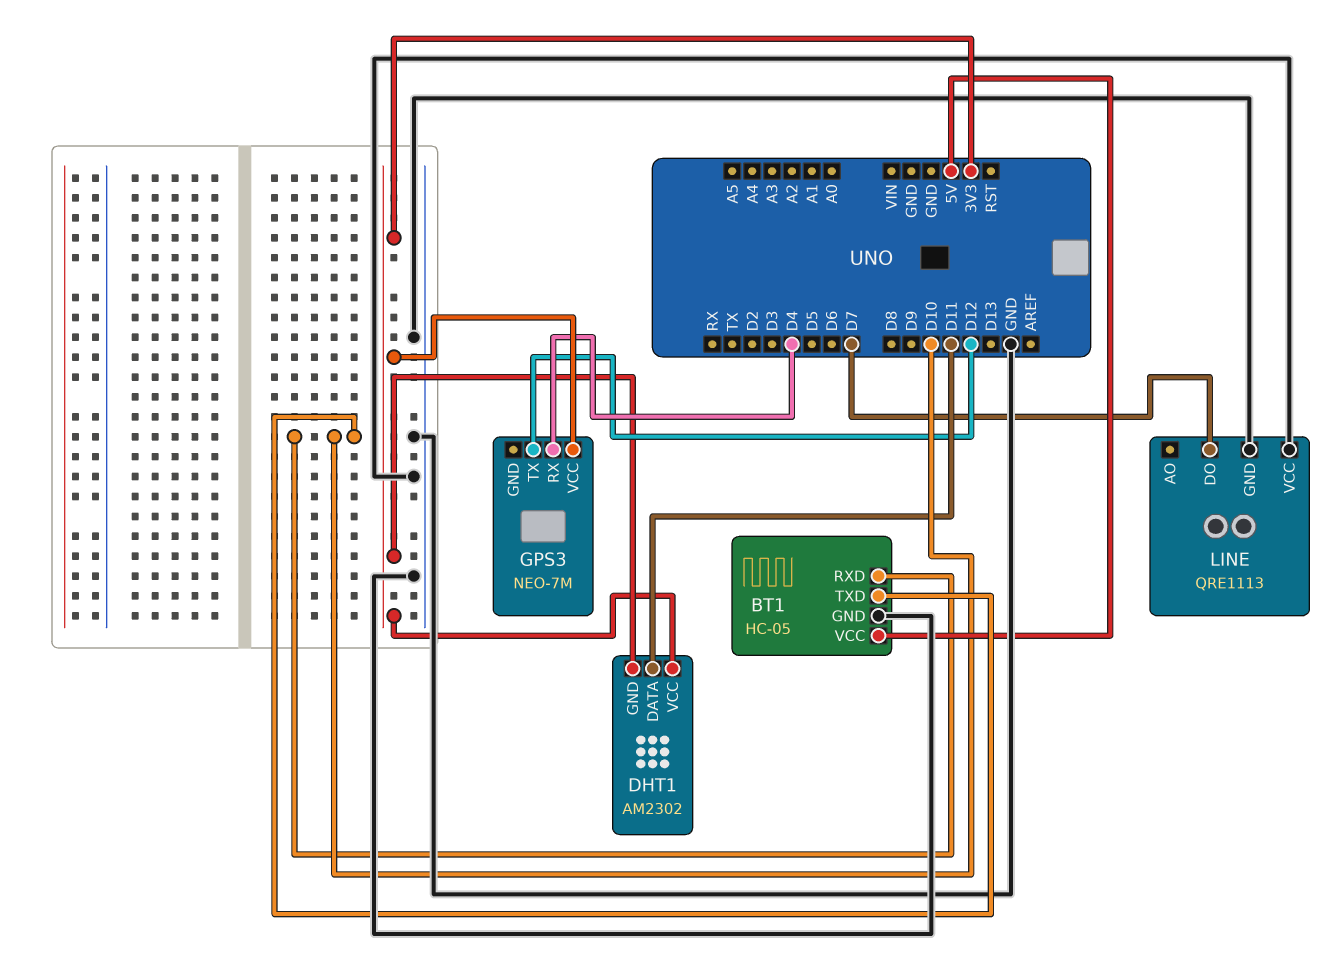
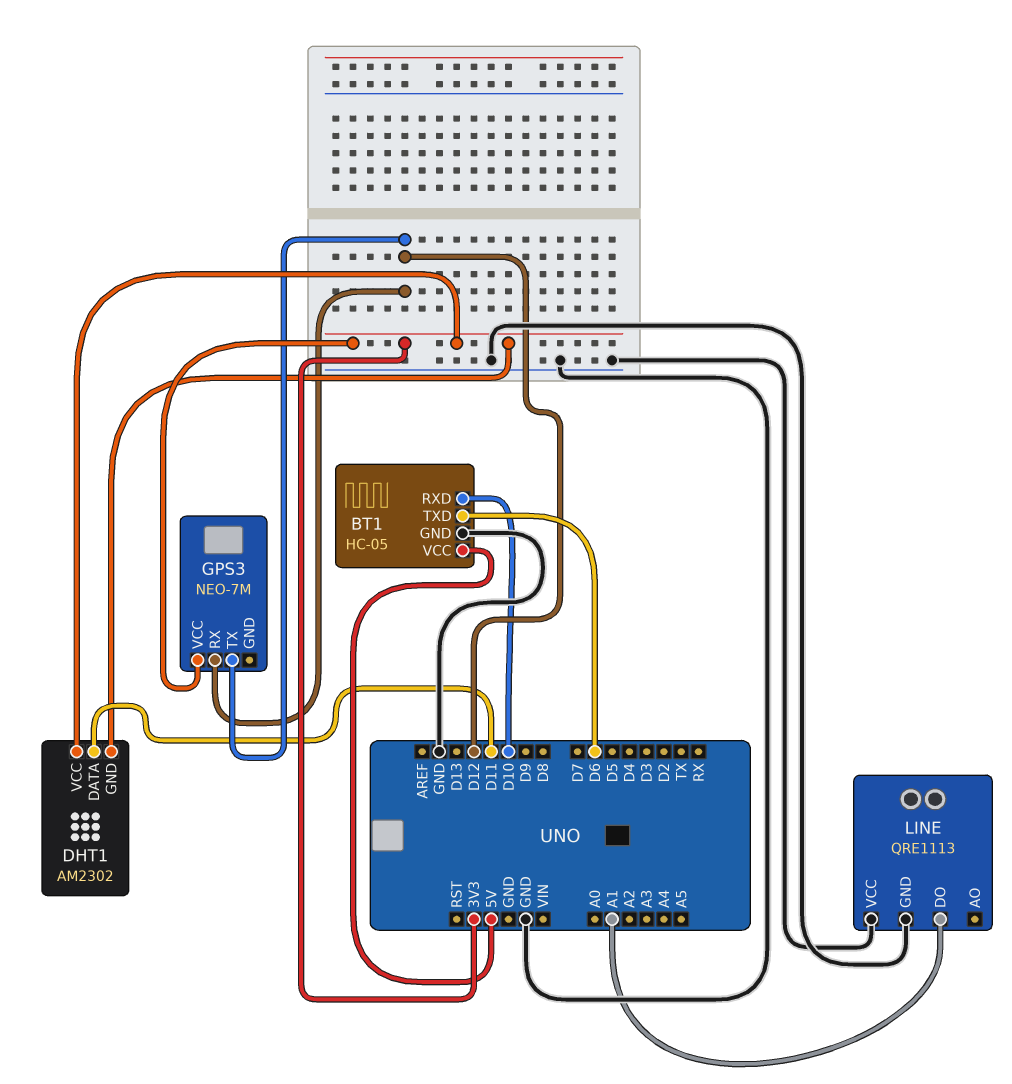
BT1 pin TXD: D10 -> D6
GPS3 pin RX: D4 -> D12
LINE pin DO: D7 -> A1

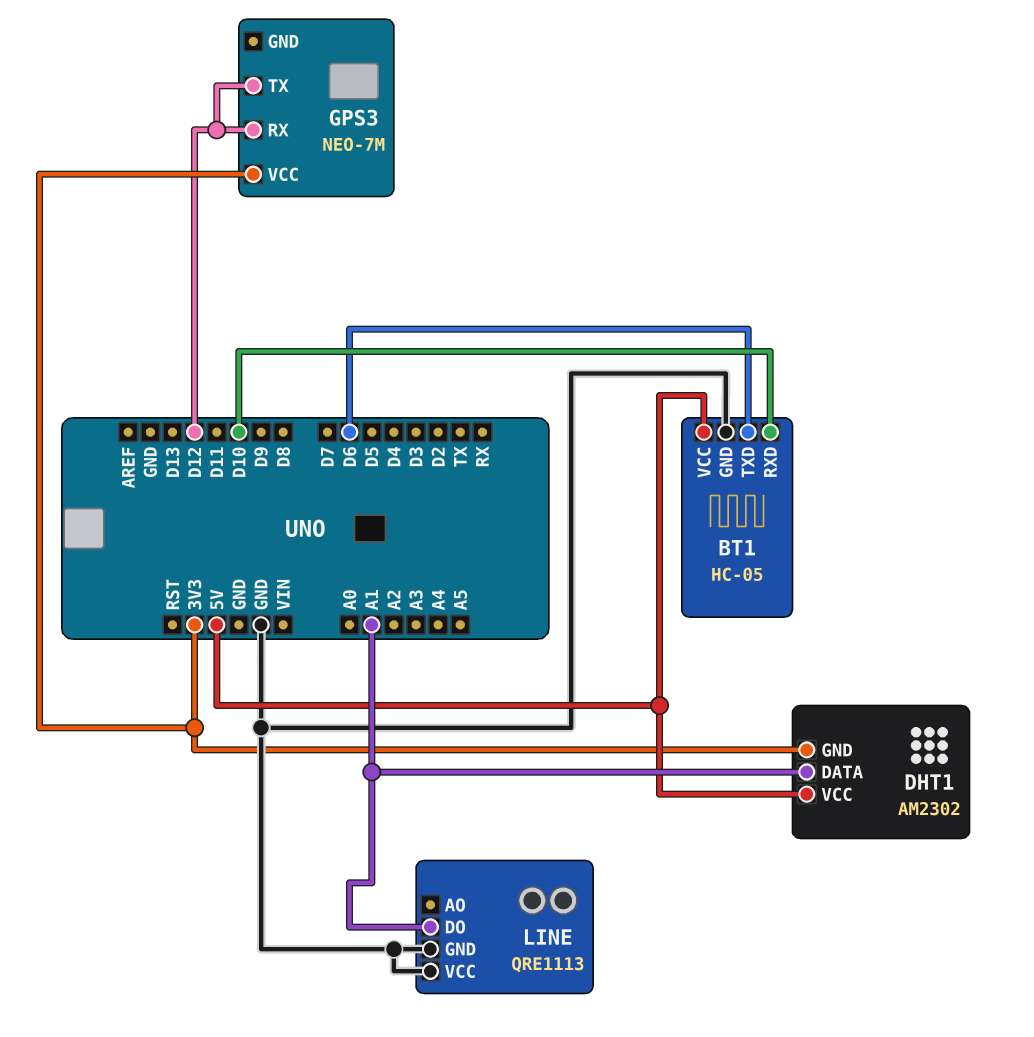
DHT1 pin DATA: D11 -> A1
DHT1 pin VCC: 3V3 -> 5V

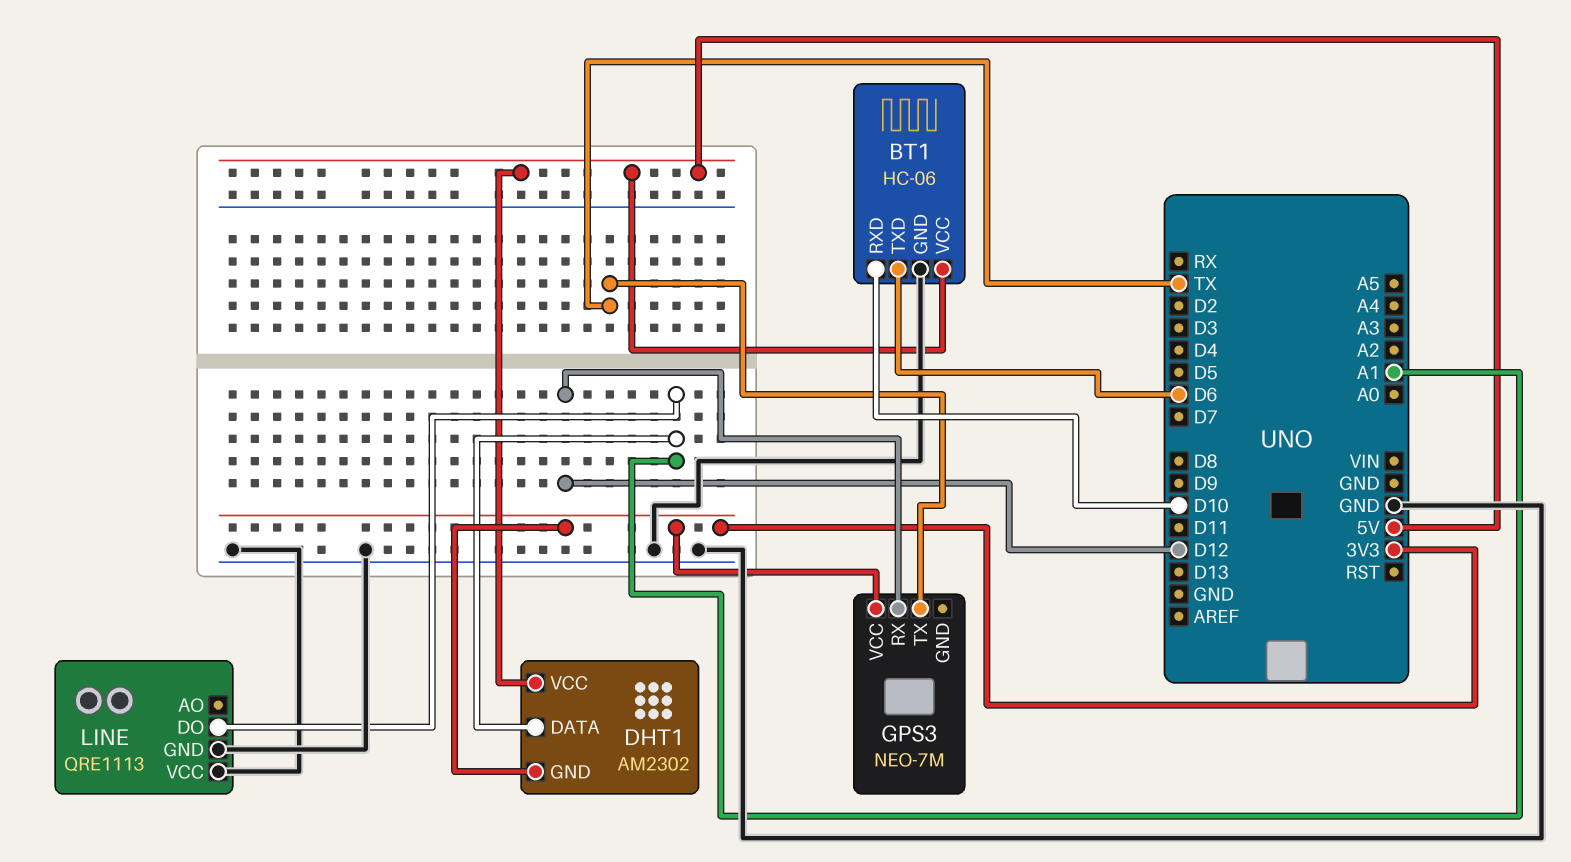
BT1: HC-05 -> HC-06
GPS3 pin TX: D12 -> TX

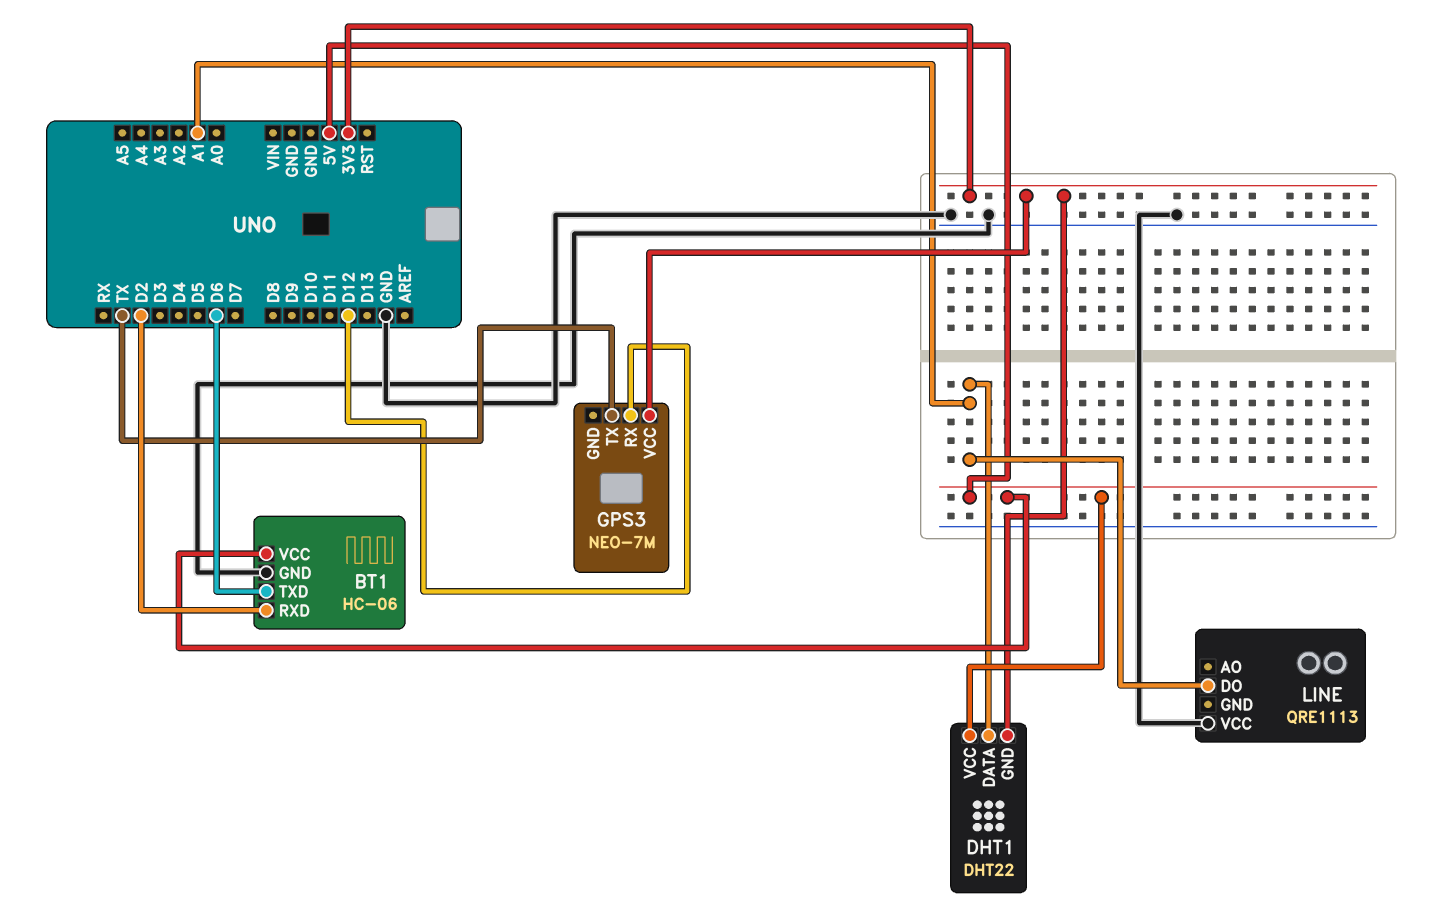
BT1 pin RXD: D10 -> D2
DHT1: AM2302 -> DHT22
LINE pin GND: GND -> none

